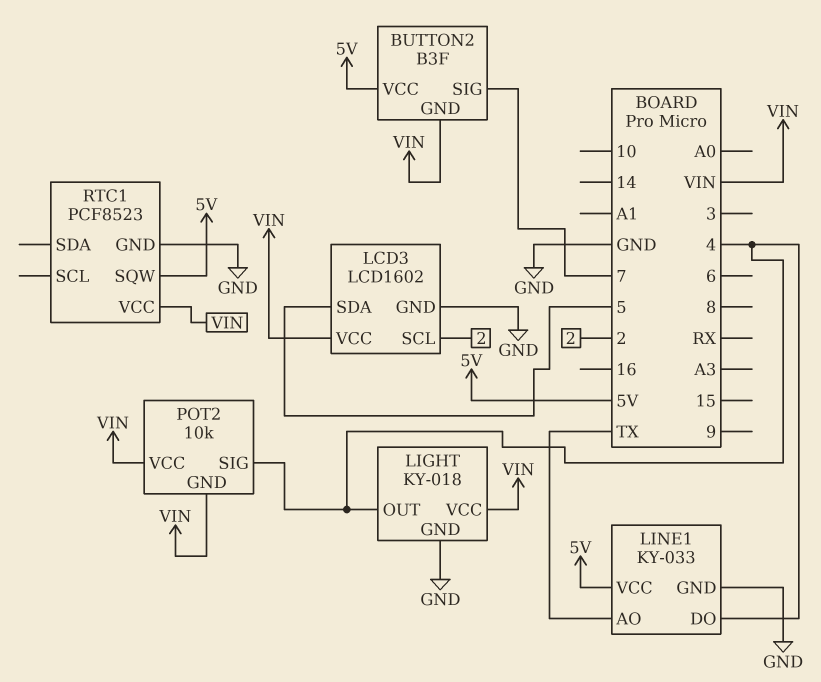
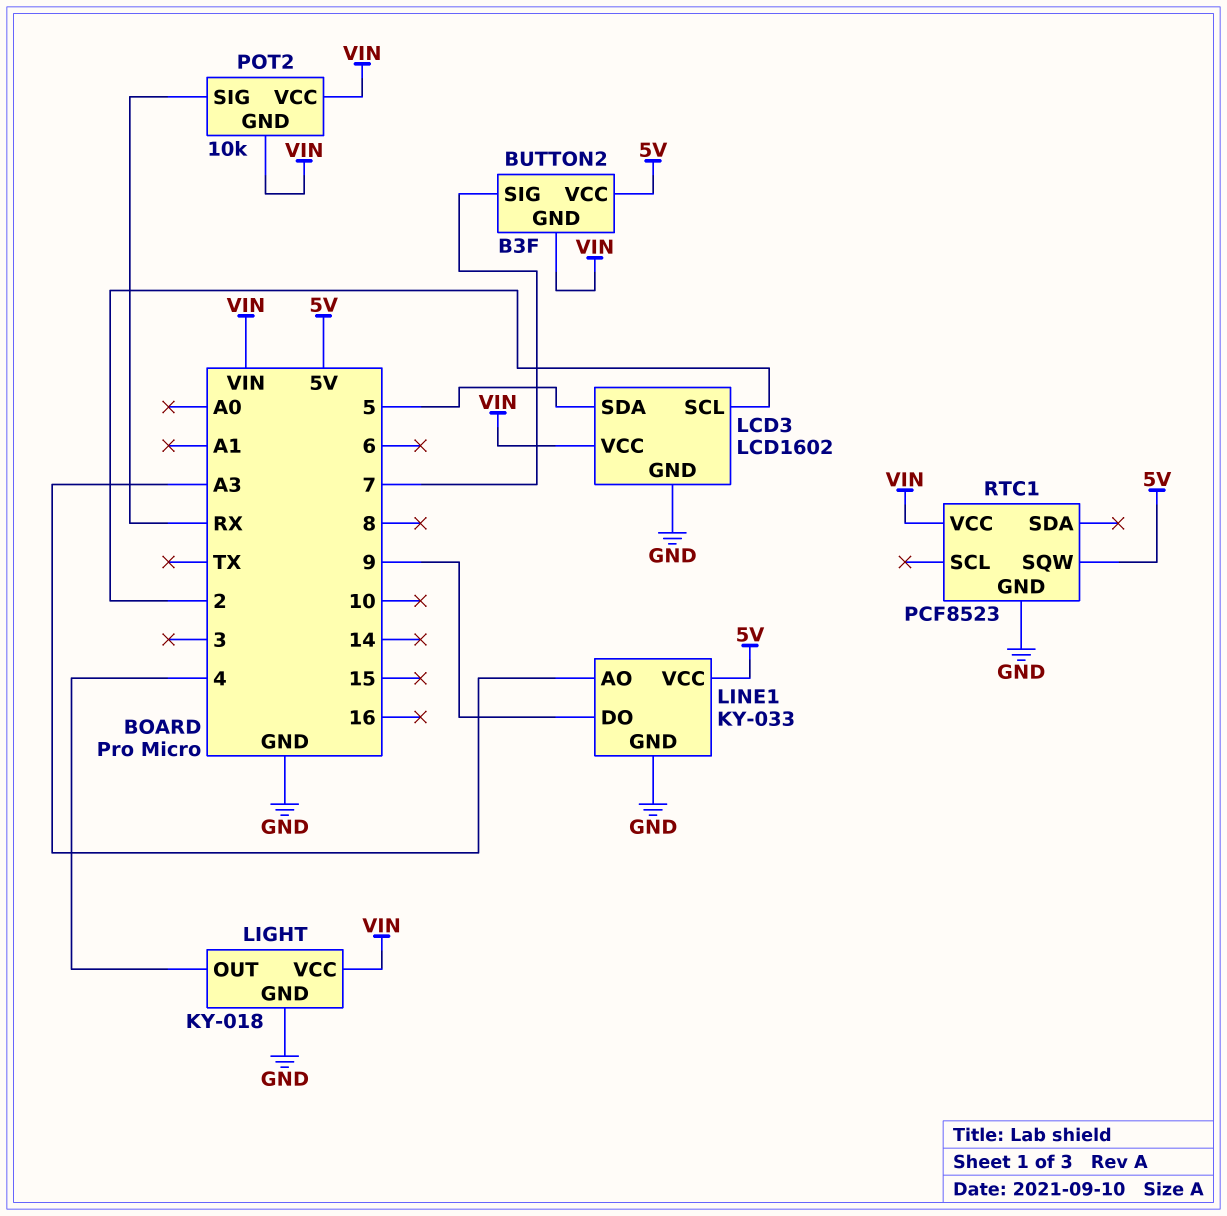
LINE1 pin AO: TX -> A3
LINE1 pin DO: 4 -> 9
POT2 pin SIG: 4 -> RX

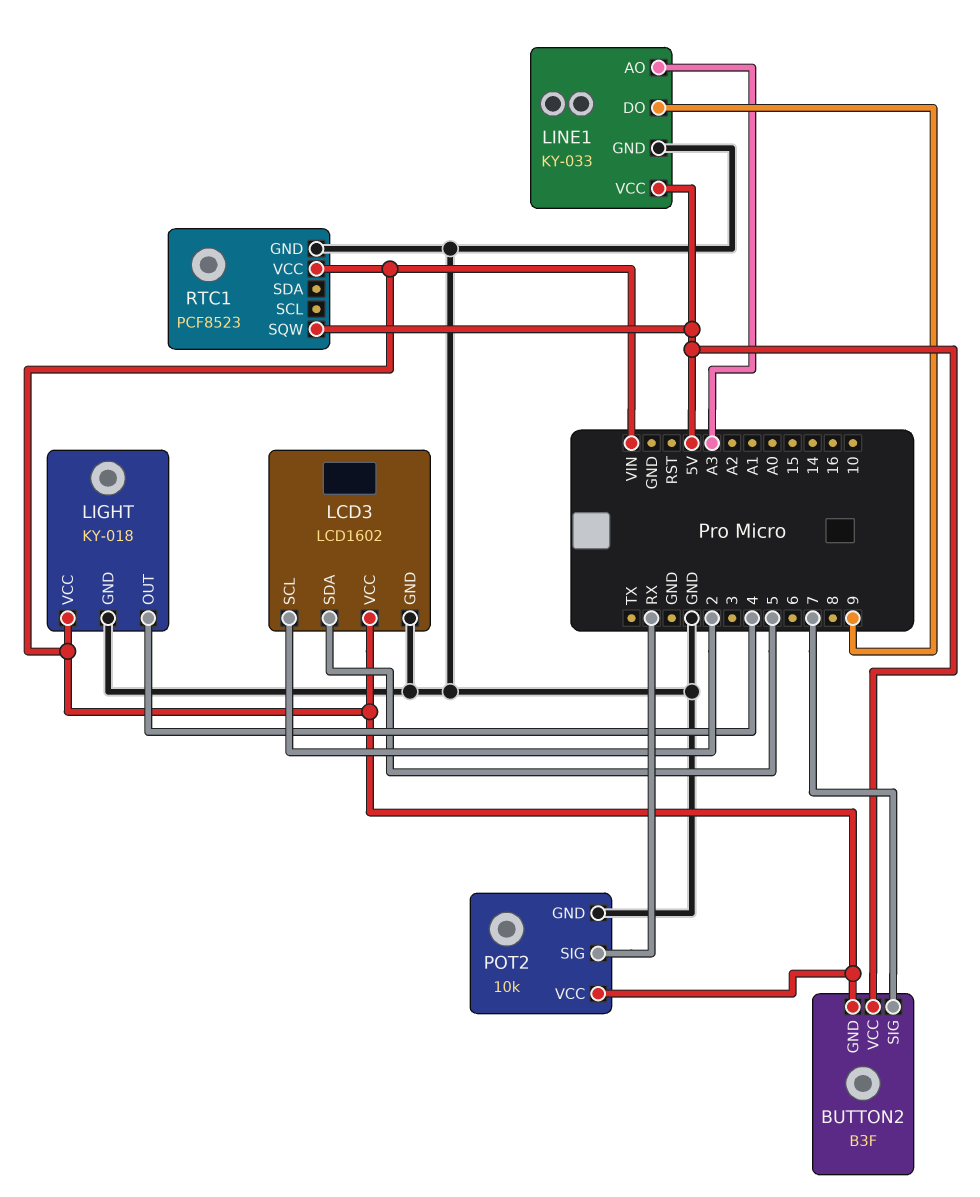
POT2 pin GND: VIN -> GND

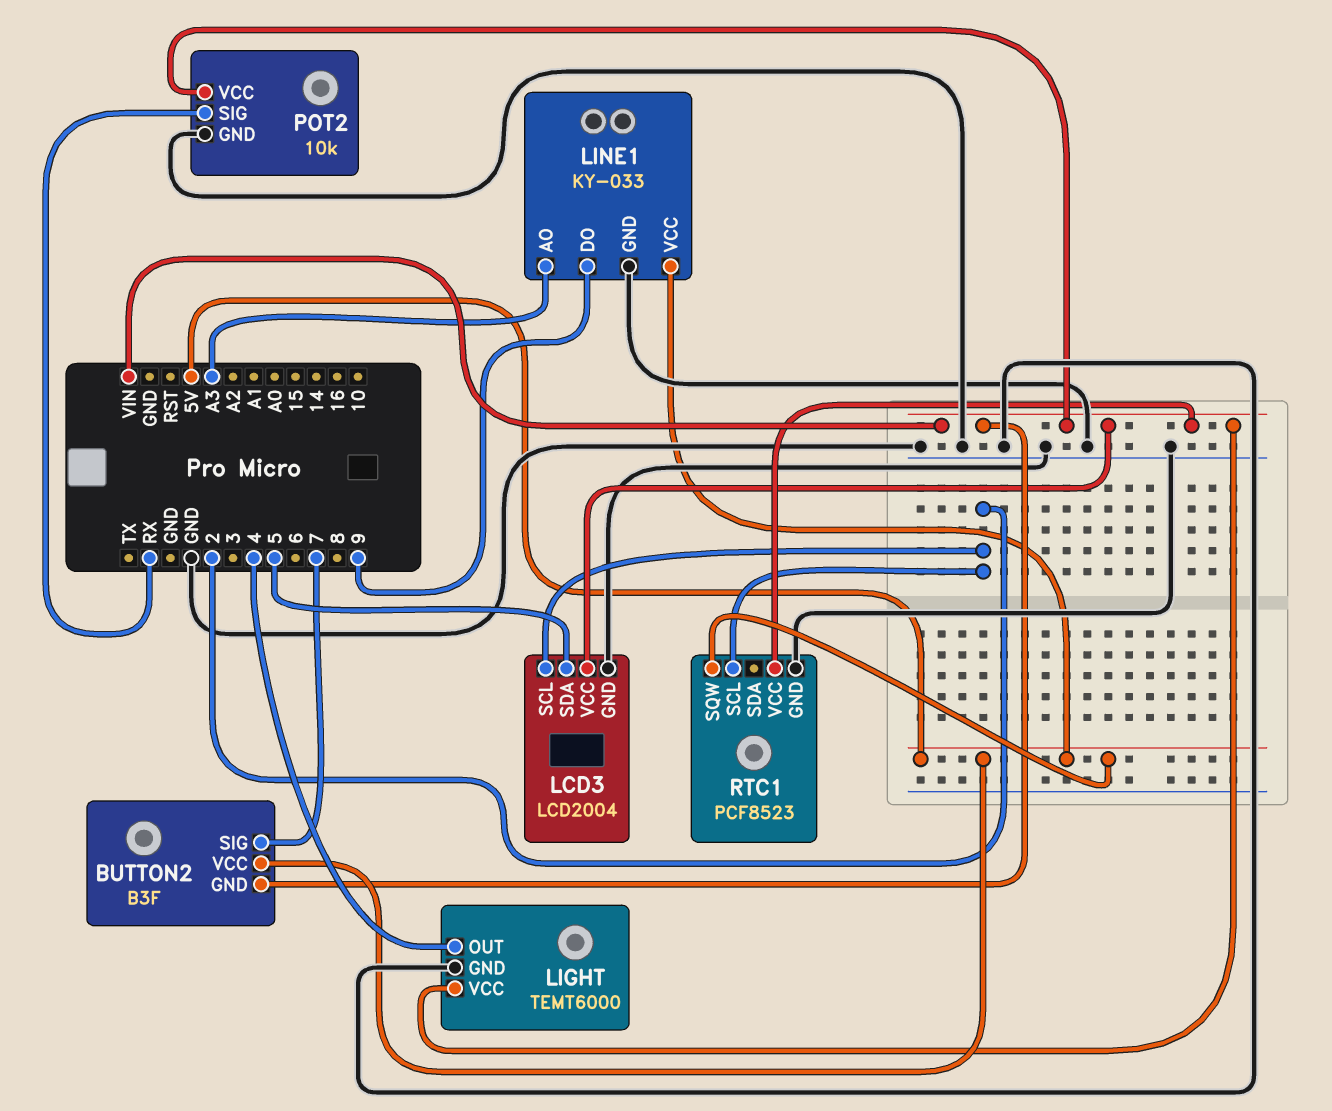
LCD3: LCD1602 -> LCD2004
LIGHT: KY-018 -> TEMT6000
RTC1 pin SCL: none -> 2

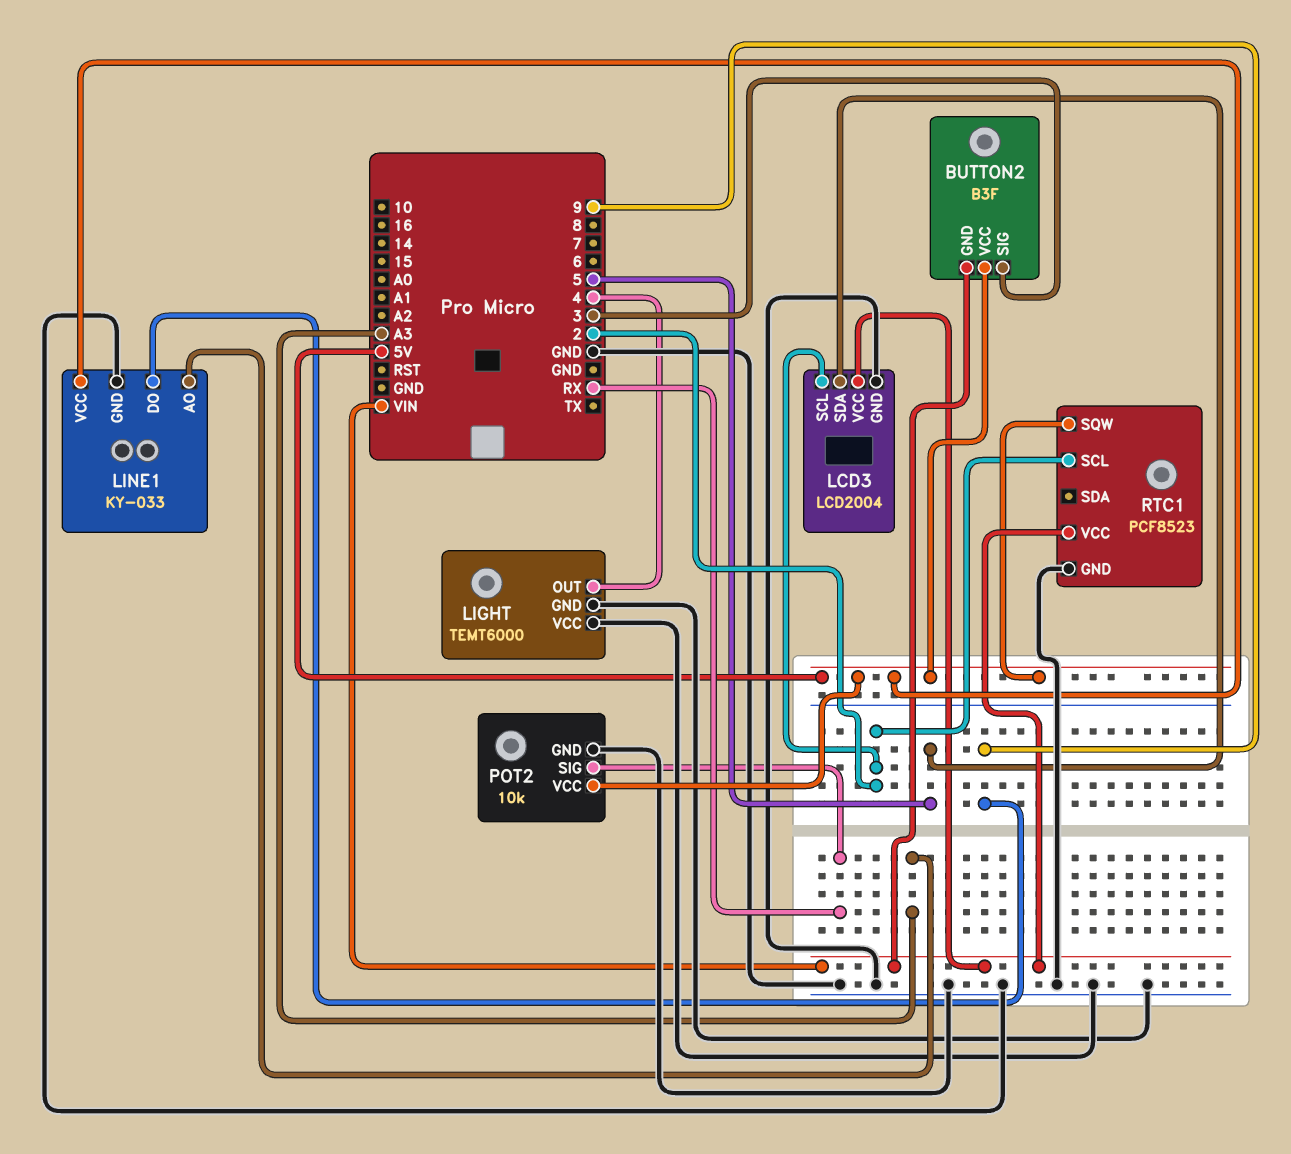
BUTTON2 pin SIG: 7 -> 3
LIGHT pin VCC: VIN -> GND
POT2 pin VCC: VIN -> 5V

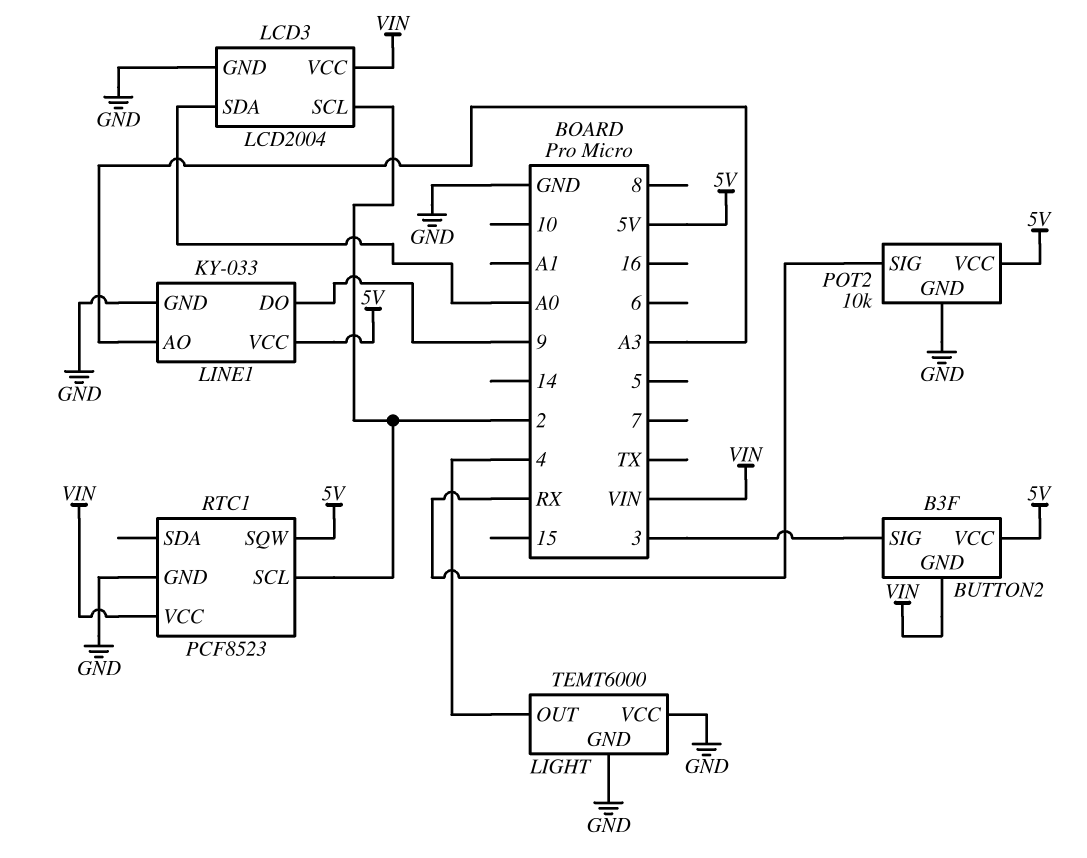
LCD3 pin SDA: 5 -> A0

